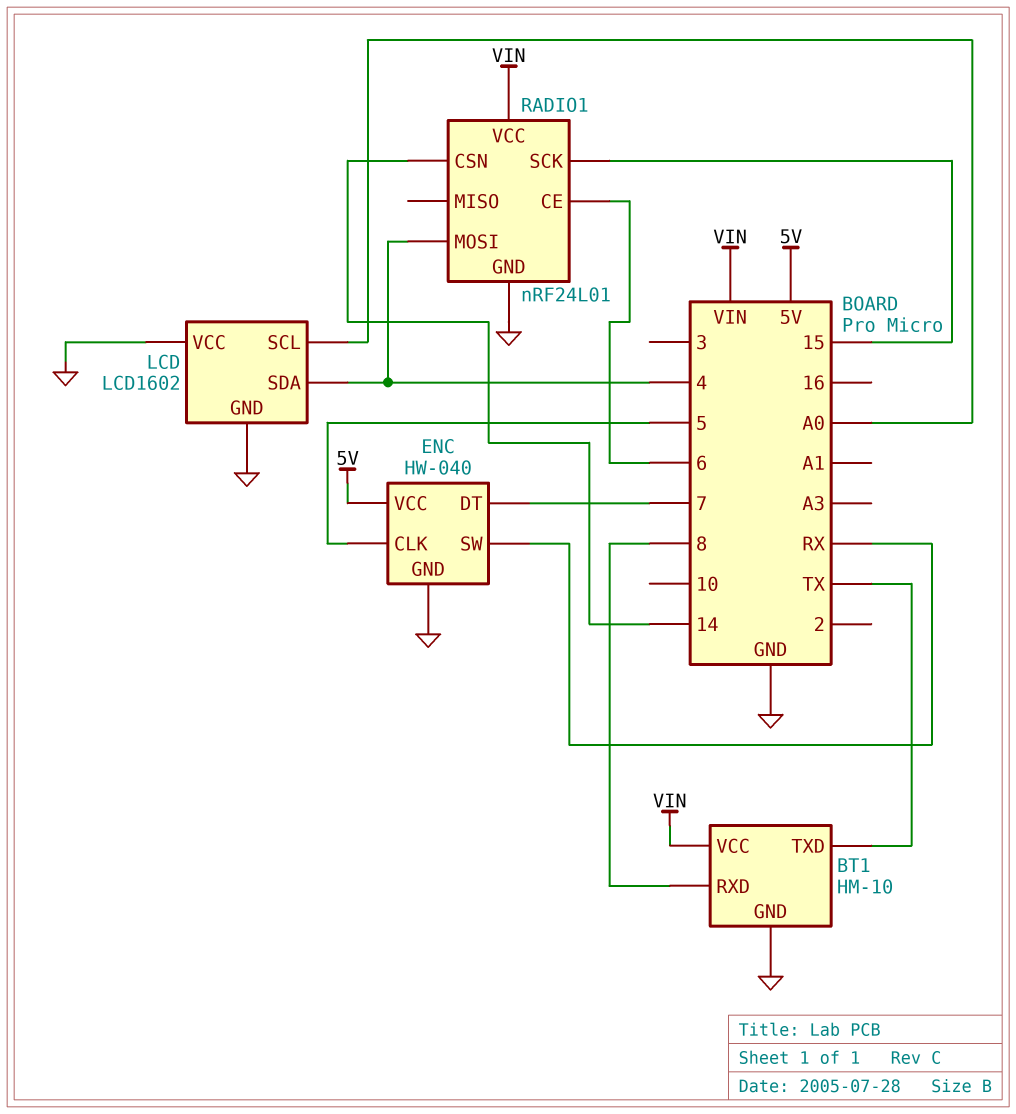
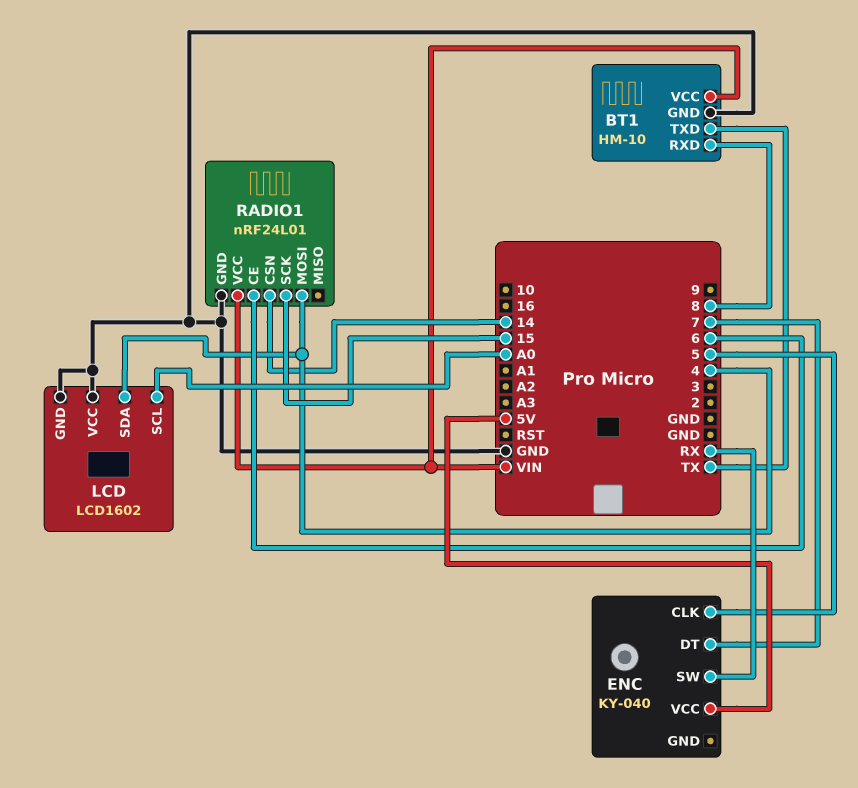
ENC: HW-040 -> KY-040
ENC pin GND: GND -> none

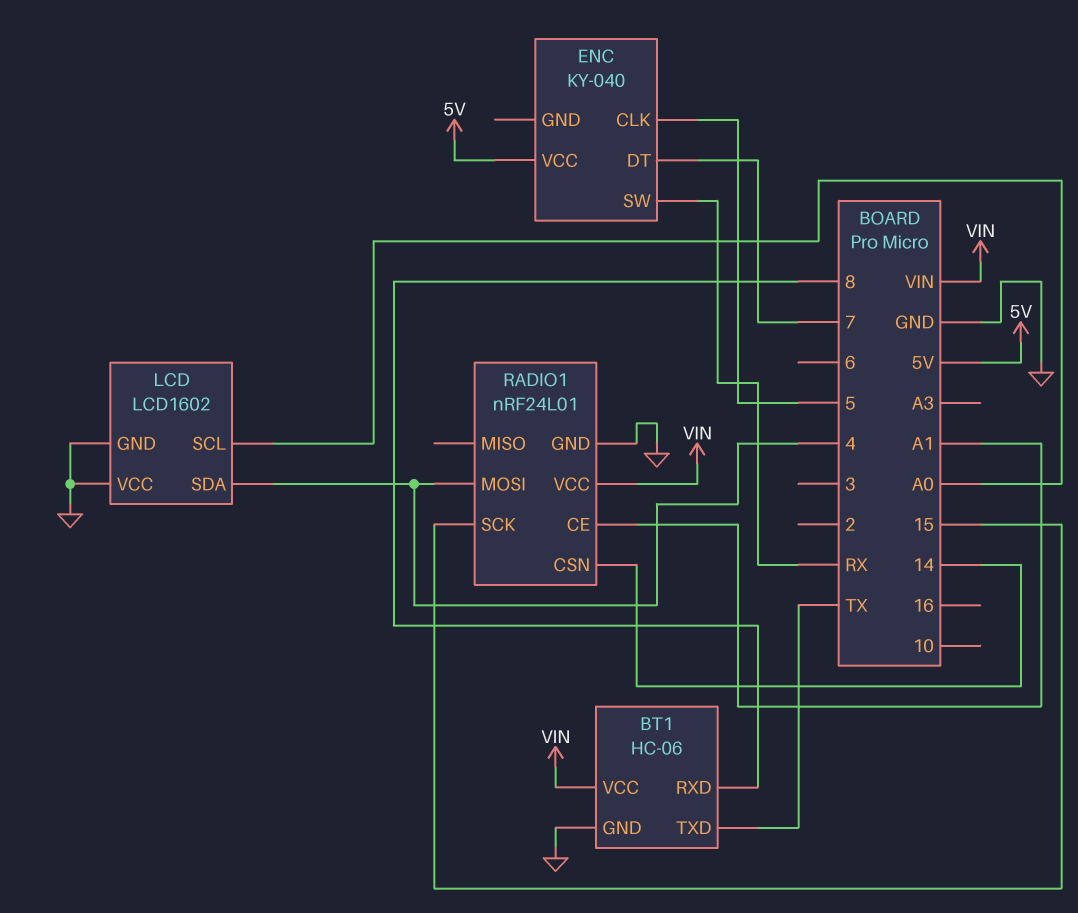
BT1: HM-10 -> HC-06
RADIO1 pin CE: 6 -> A1

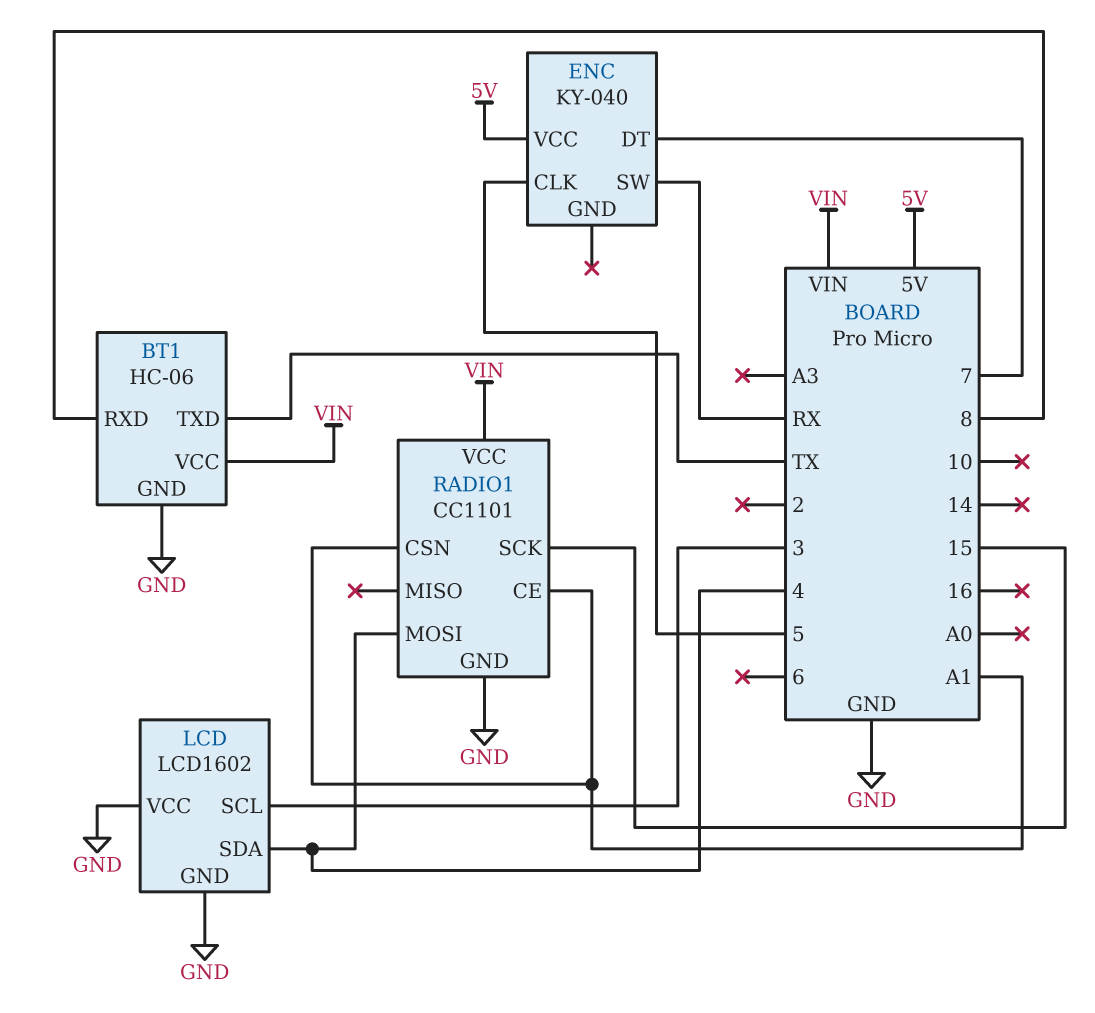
LCD pin SCL: A0 -> 3
RADIO1: nRF24L01 -> CC1101
RADIO1 pin CSN: 14 -> A1

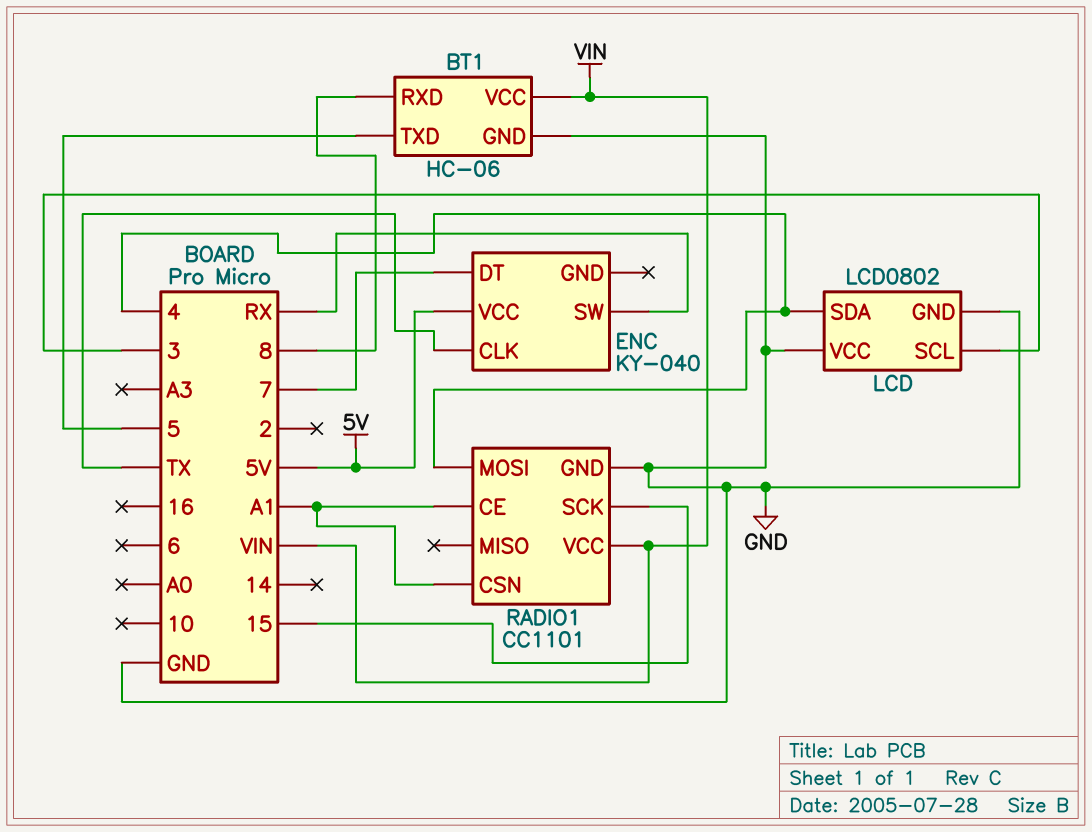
BT1 pin TXD: TX -> 5
ENC pin CLK: 5 -> TX
LCD: LCD1602 -> LCD0802

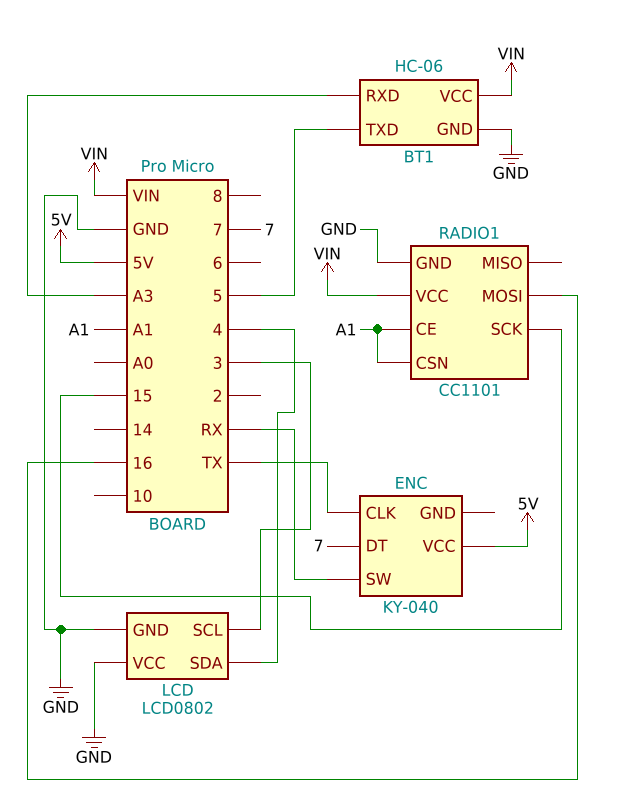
BT1 pin RXD: 8 -> A3
RADIO1 pin MOSI: 4 -> 16

